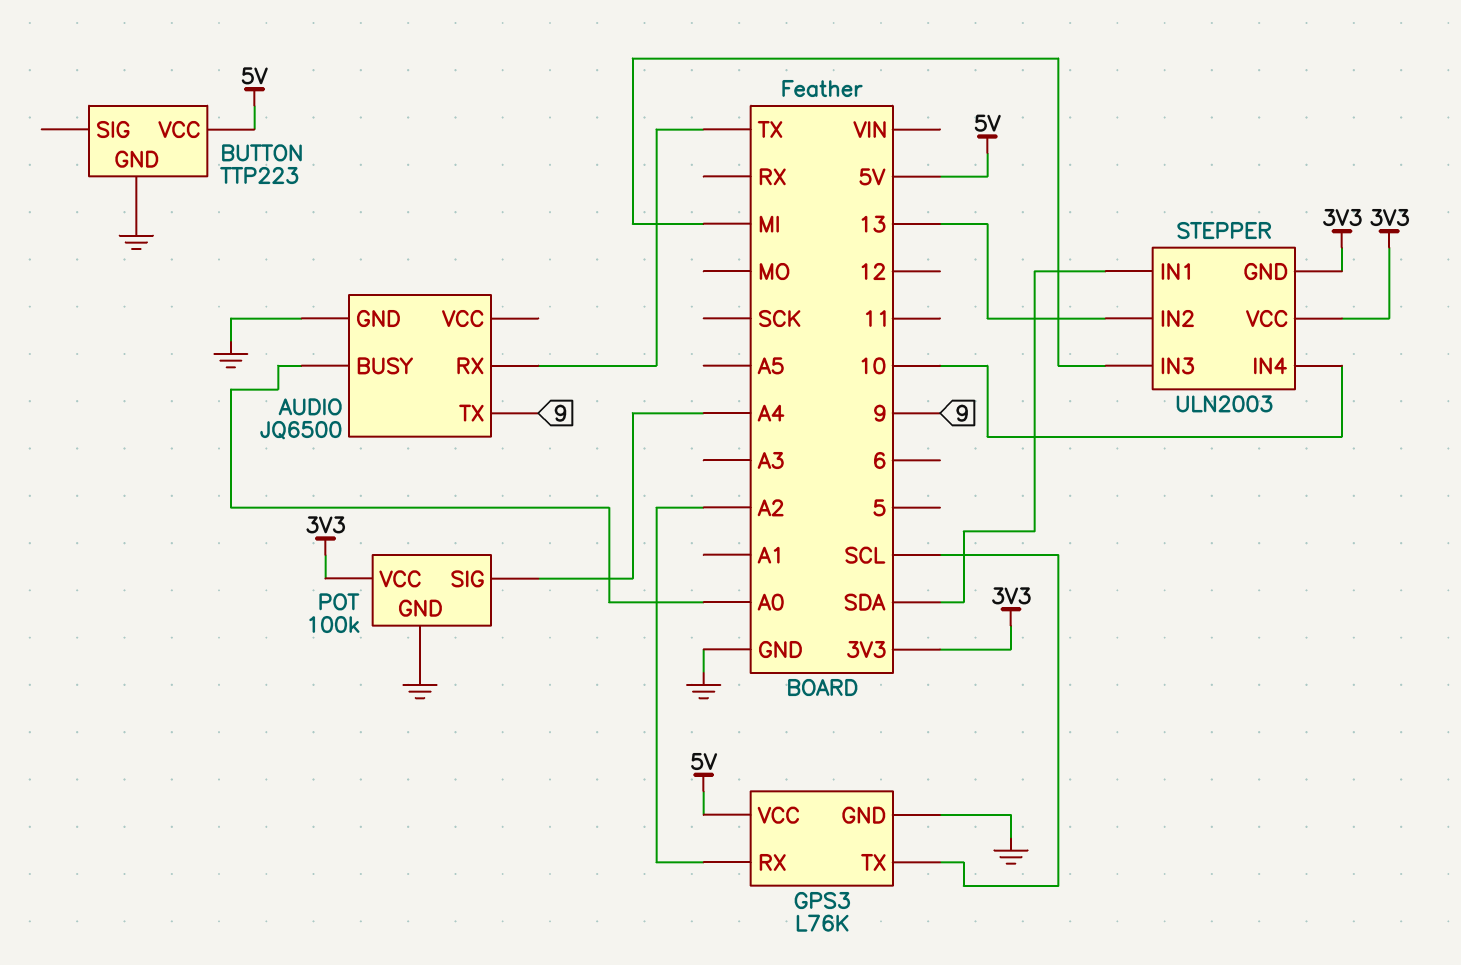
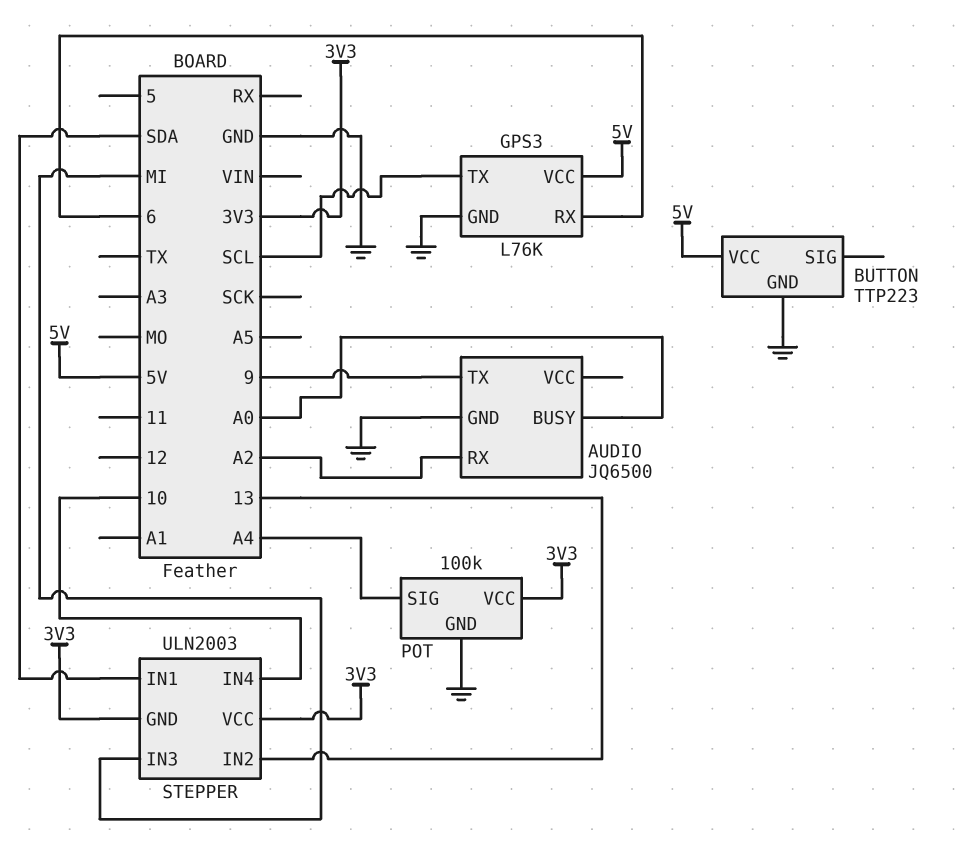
AUDIO pin RX: TX -> A2
GPS3 pin RX: A2 -> 6

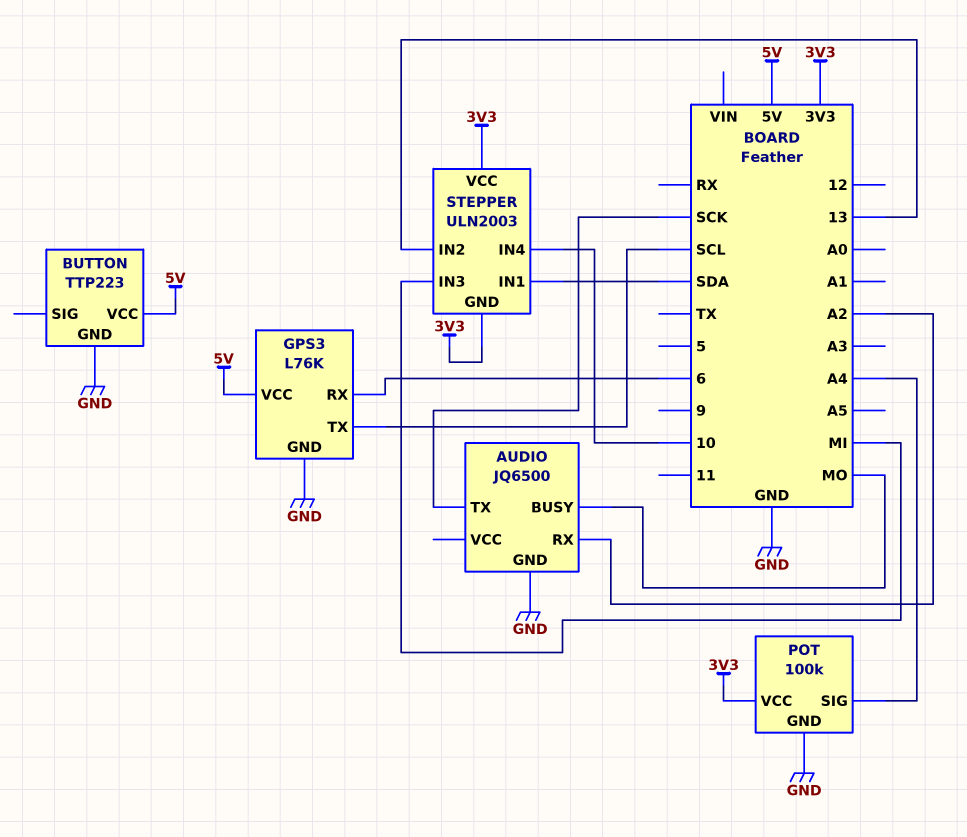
AUDIO pin BUSY: A0 -> MO
AUDIO pin TX: 9 -> SCK

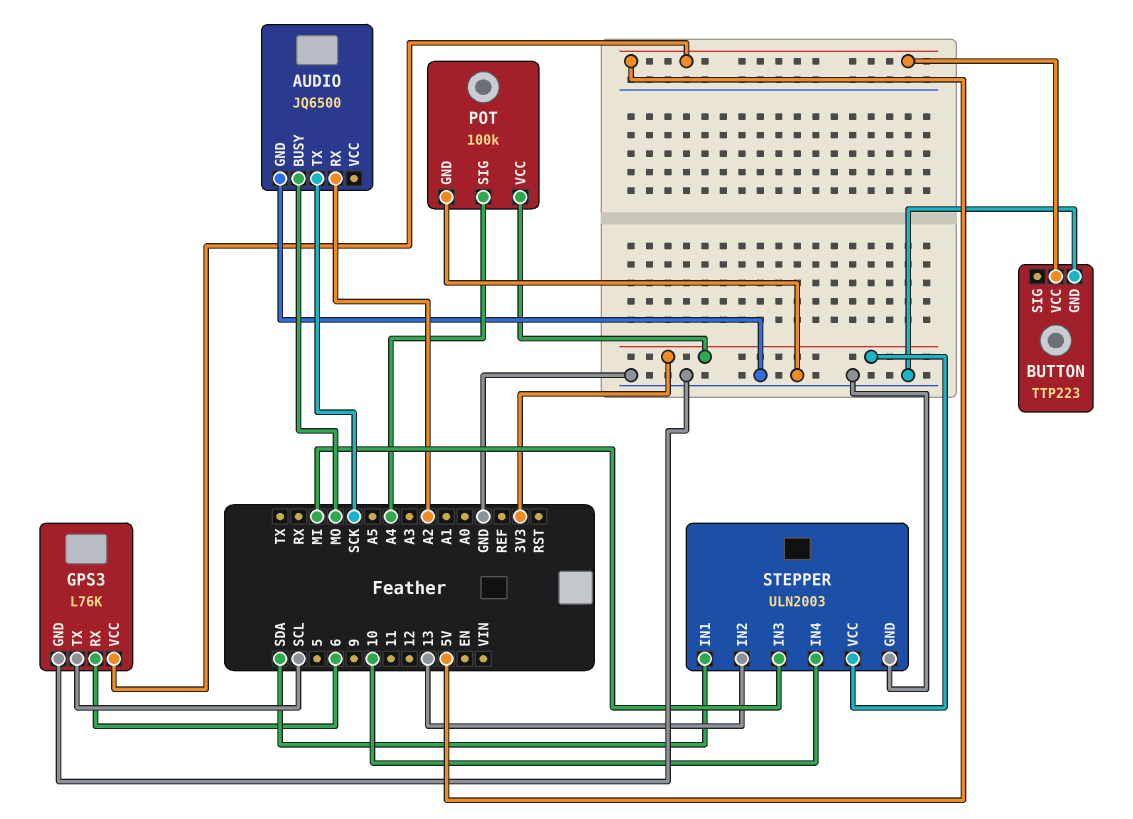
STEPPER pin GND: 3V3 -> GND

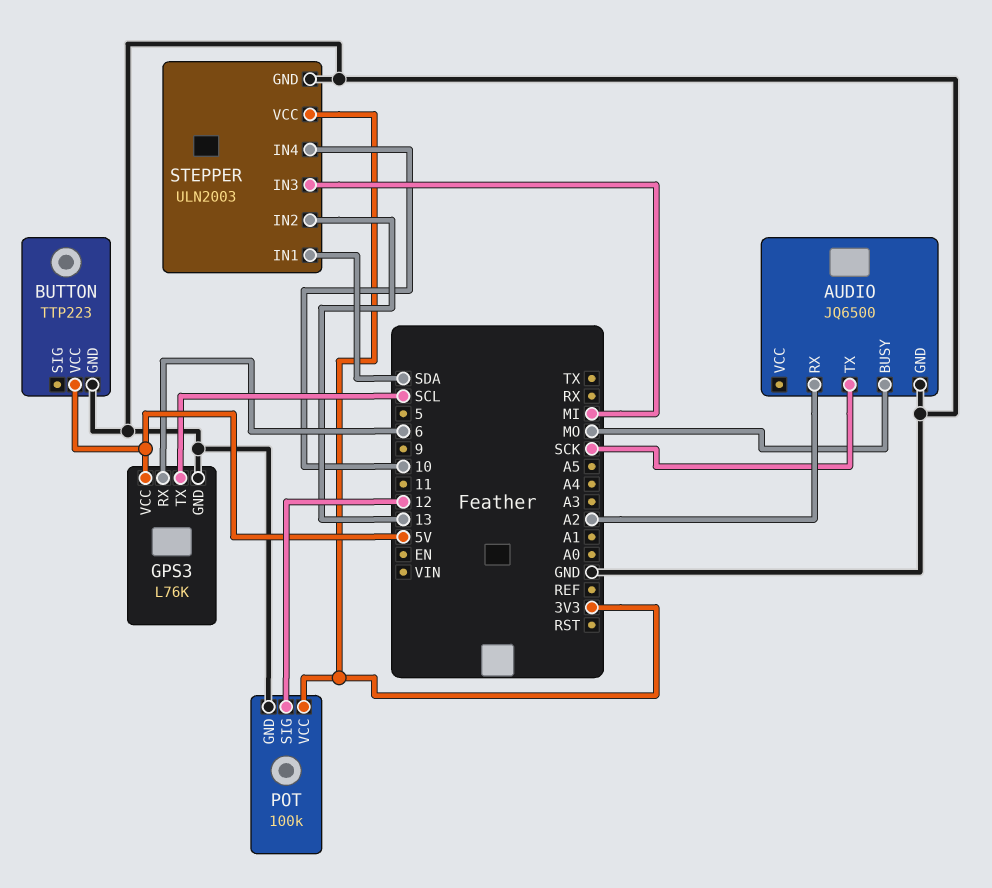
POT pin SIG: A4 -> 12

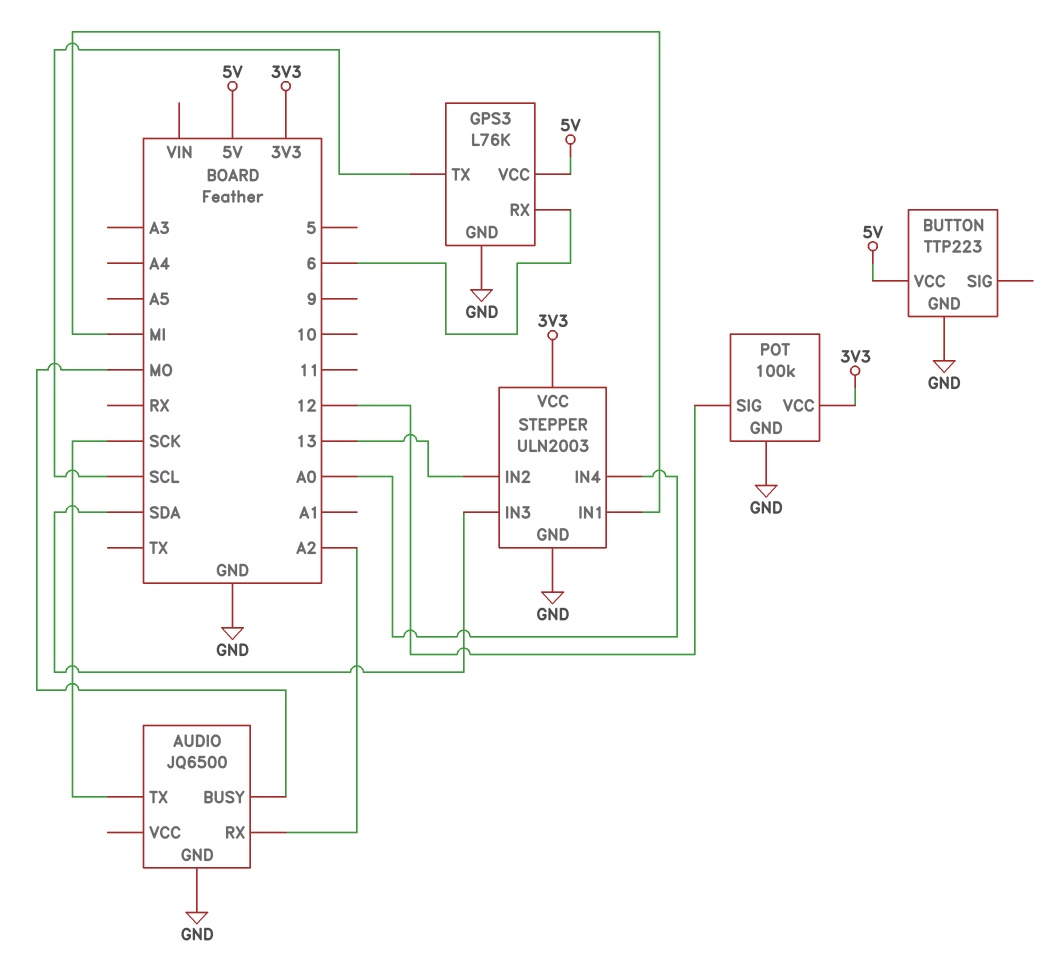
STEPPER pin IN1: SDA -> MI
STEPPER pin IN3: MI -> SDA
STEPPER pin IN4: 10 -> A0

